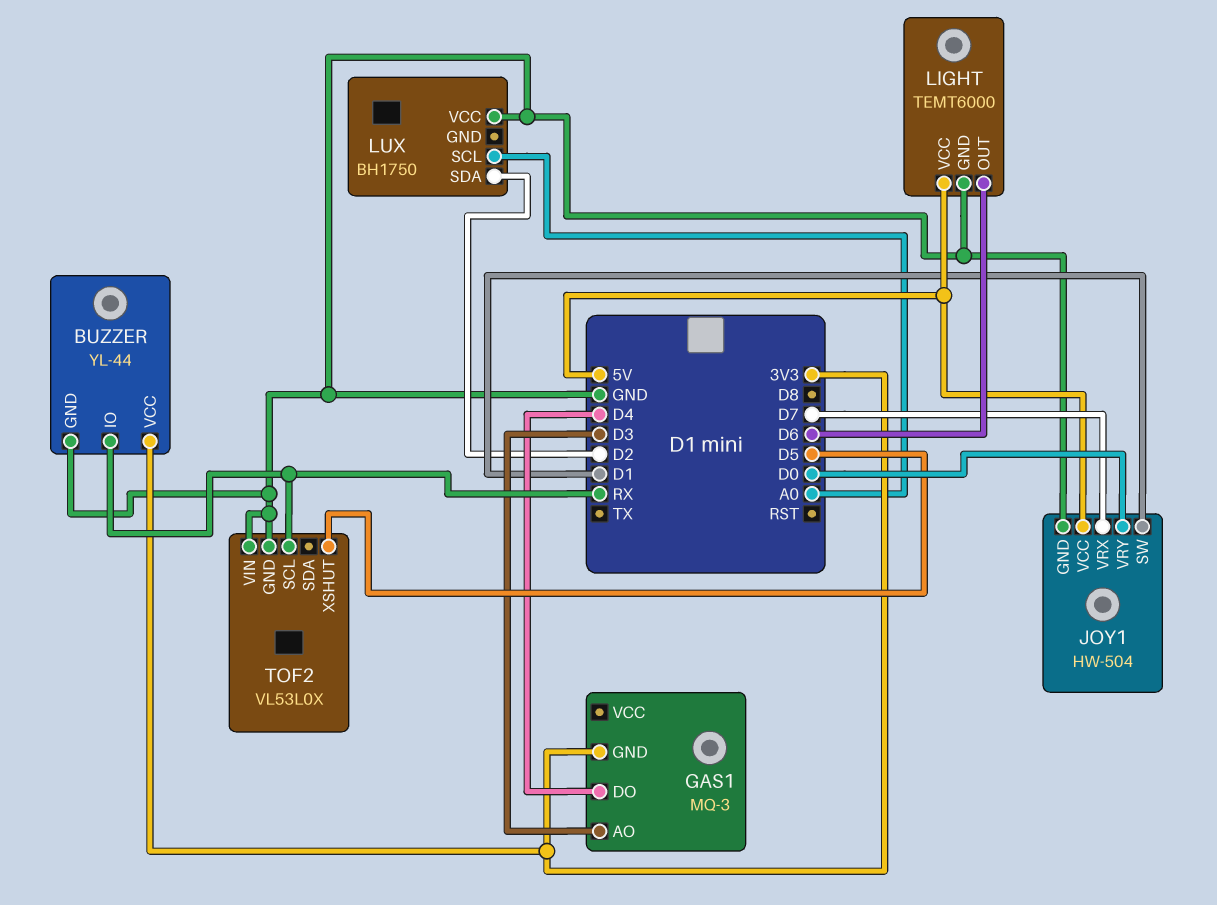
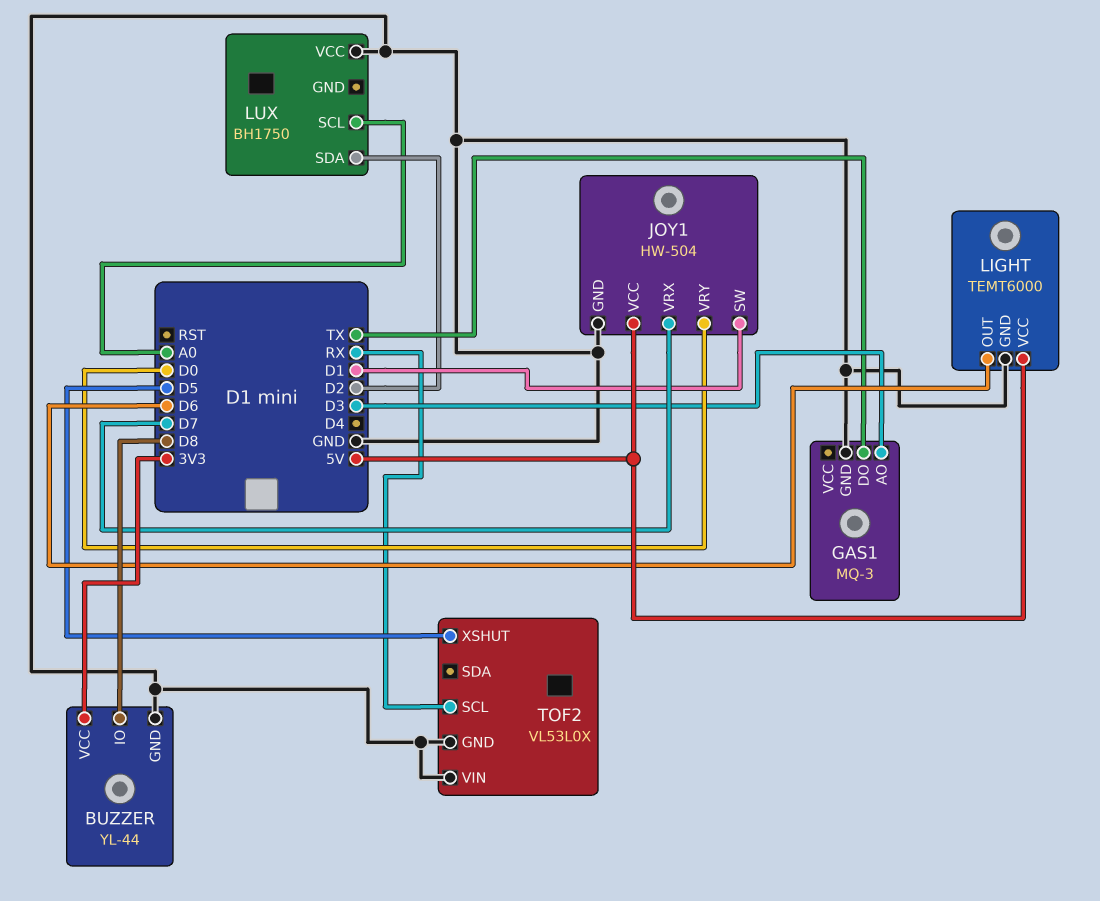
BUZZER pin IO: RX -> D8
GAS1 pin DO: D4 -> TX
GAS1 pin GND: 3V3 -> GND

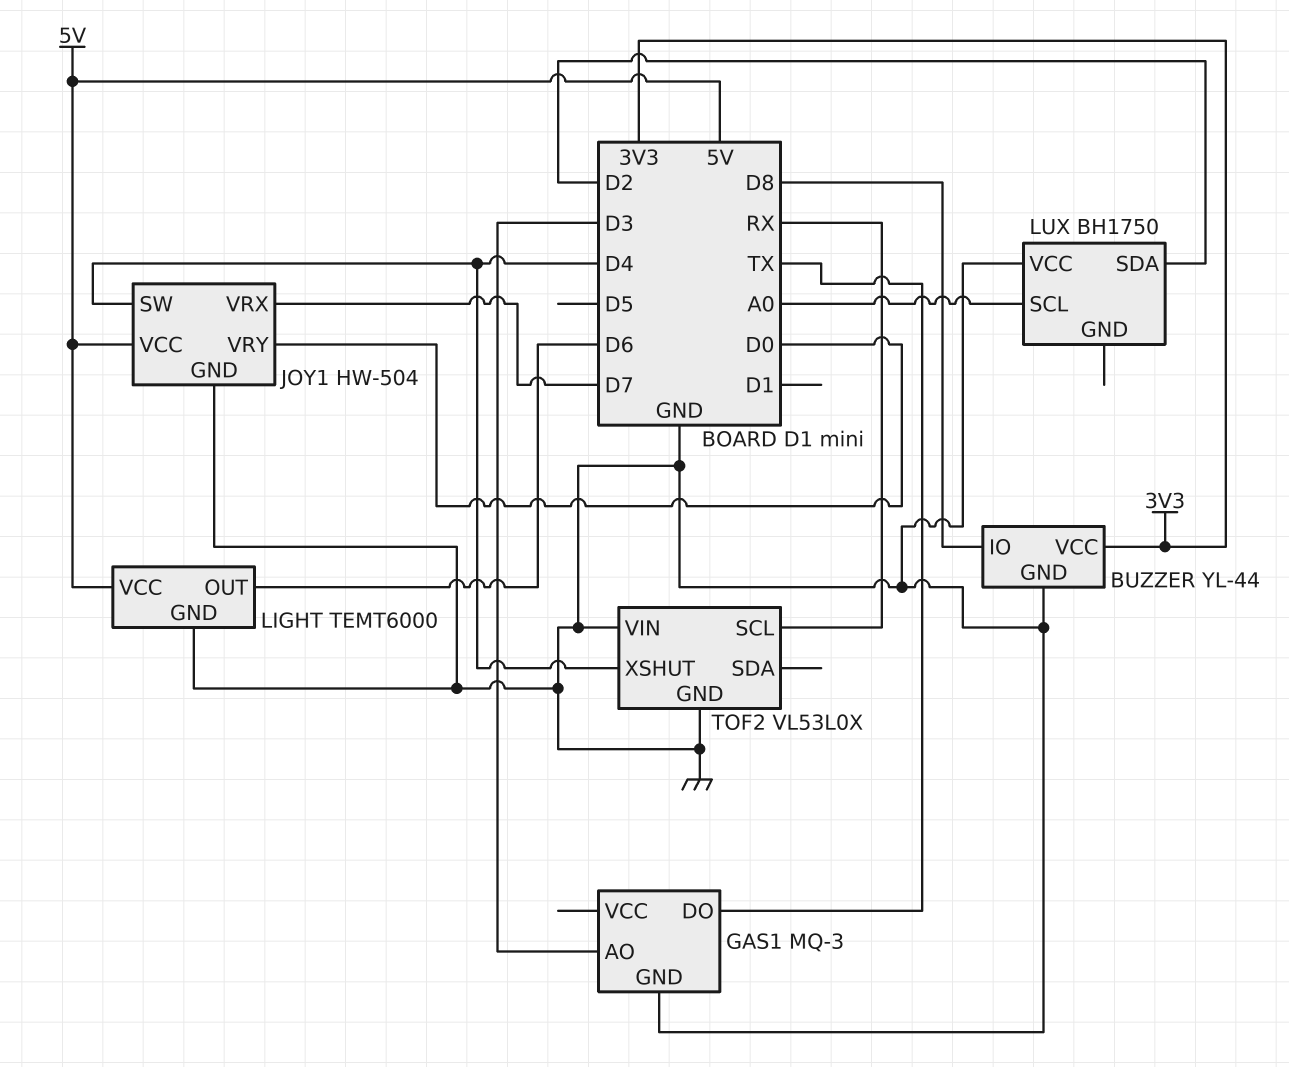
JOY1 pin SW: D1 -> D4
TOF2 pin XSHUT: D5 -> D4

